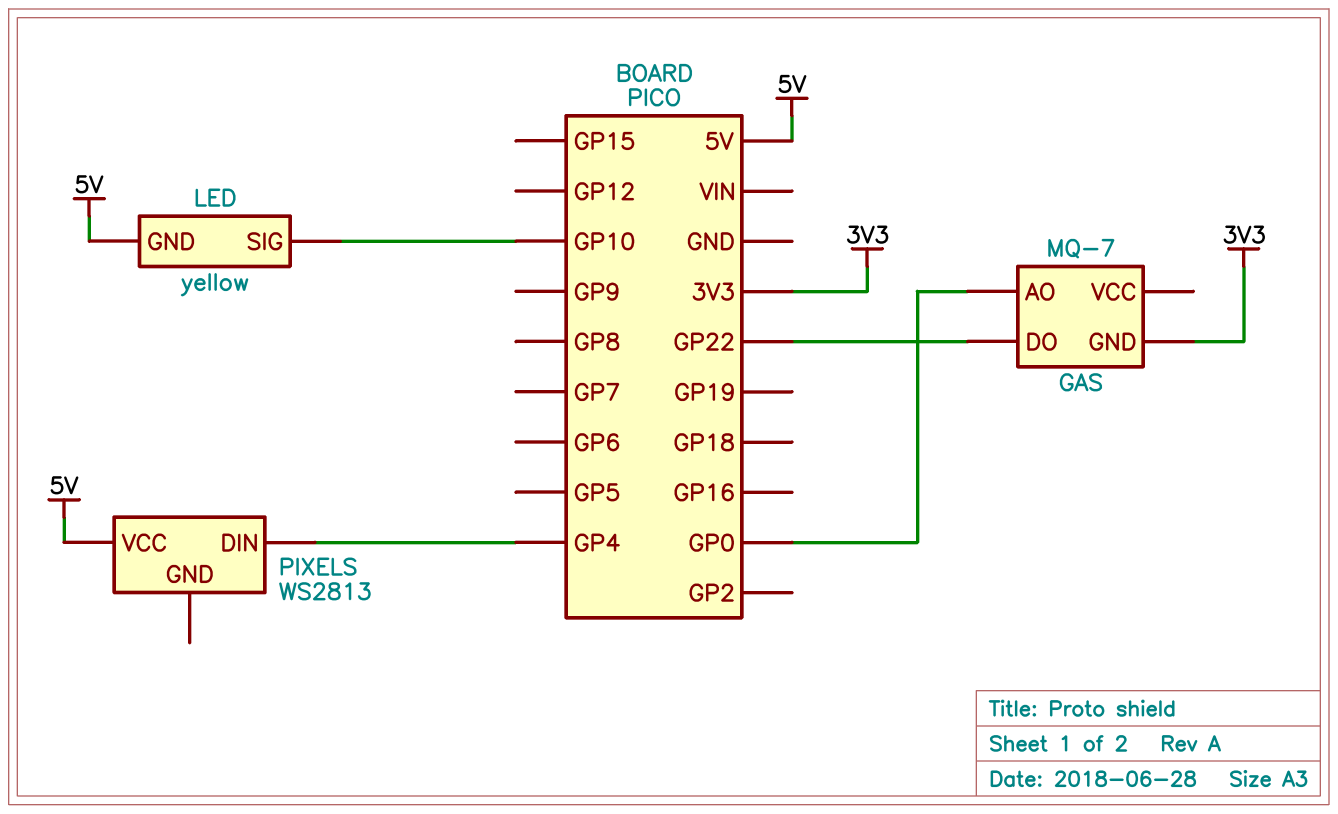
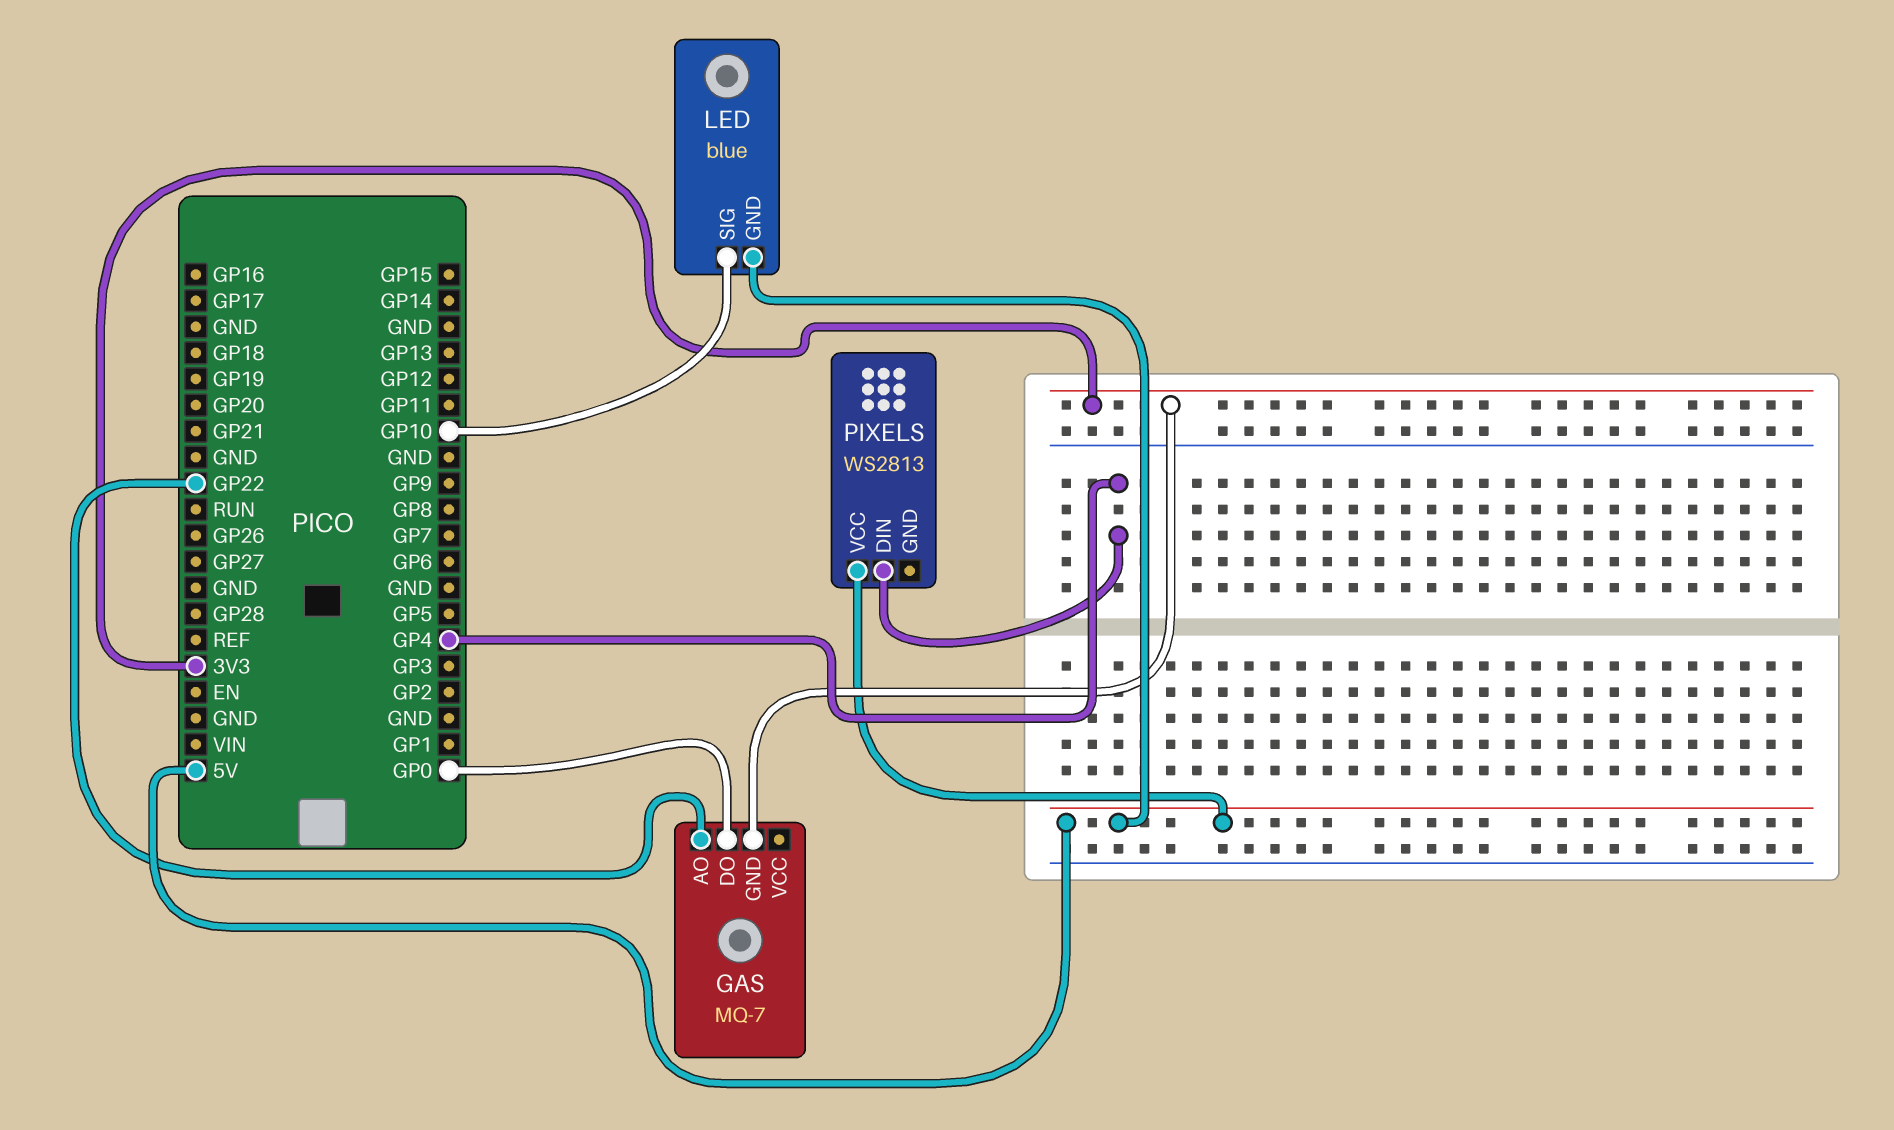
GAS pin AO: GP0 -> GP22
GAS pin DO: GP22 -> GP0
LED: yellow -> blue

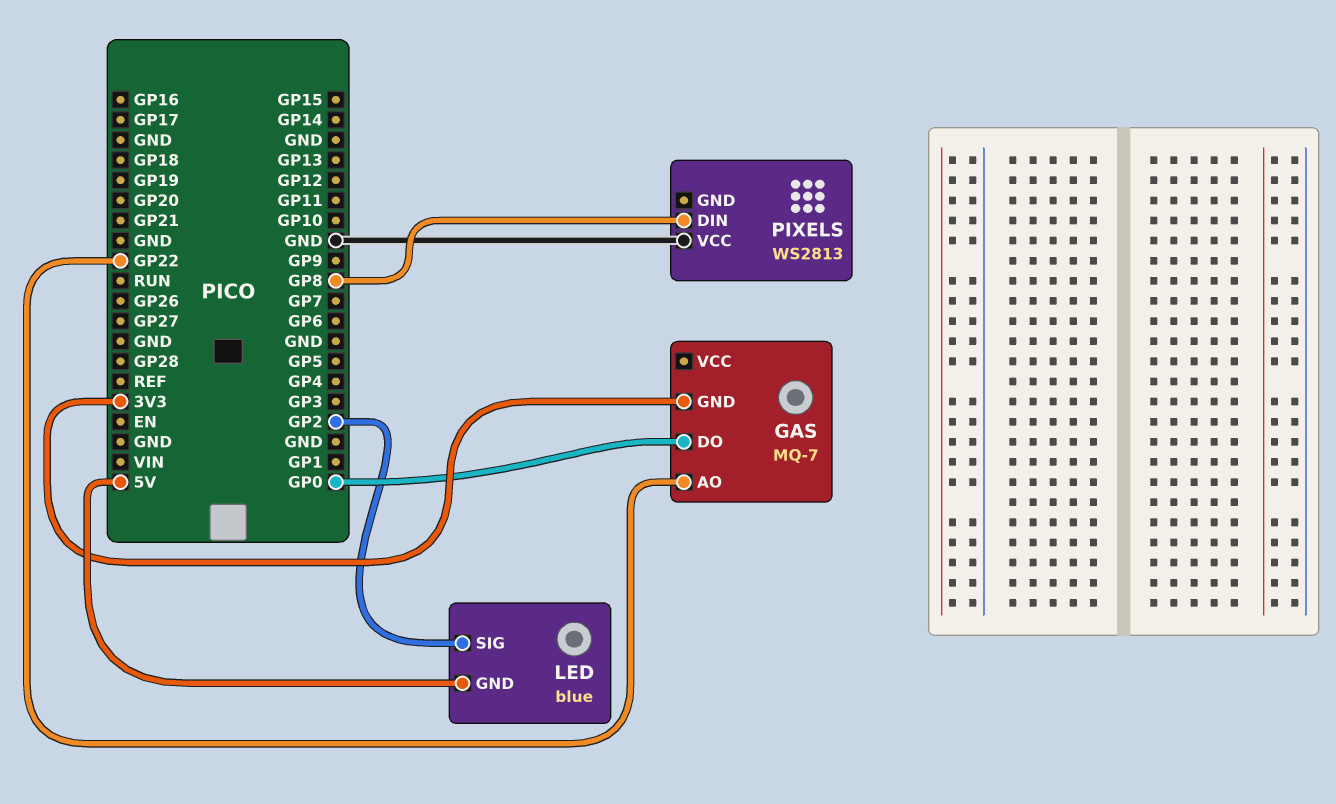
LED pin SIG: GP10 -> GP2
PIXELS pin DIN: GP4 -> GP8
PIXELS pin VCC: 5V -> GND

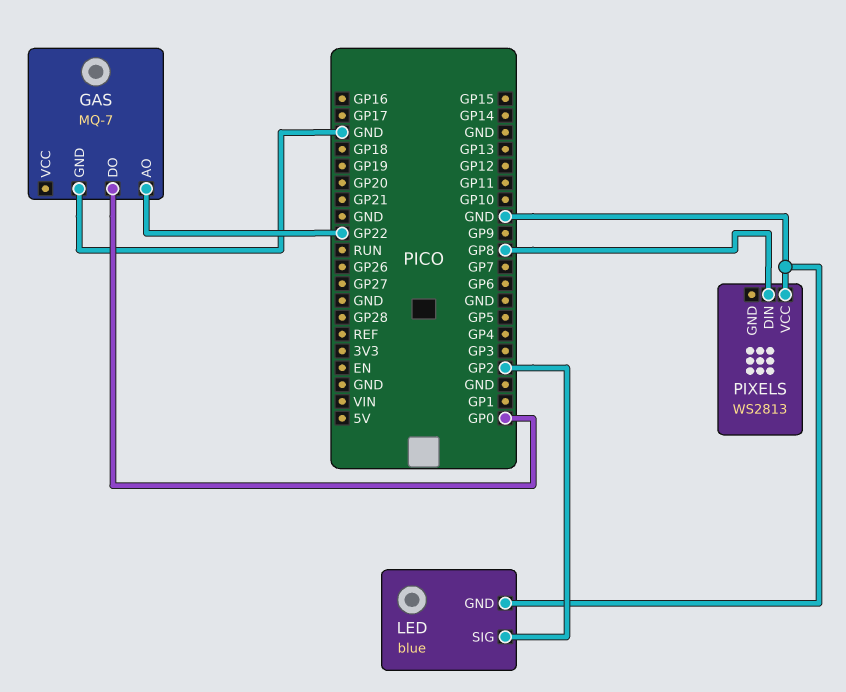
GAS pin GND: 3V3 -> GND
LED pin GND: 5V -> GND

